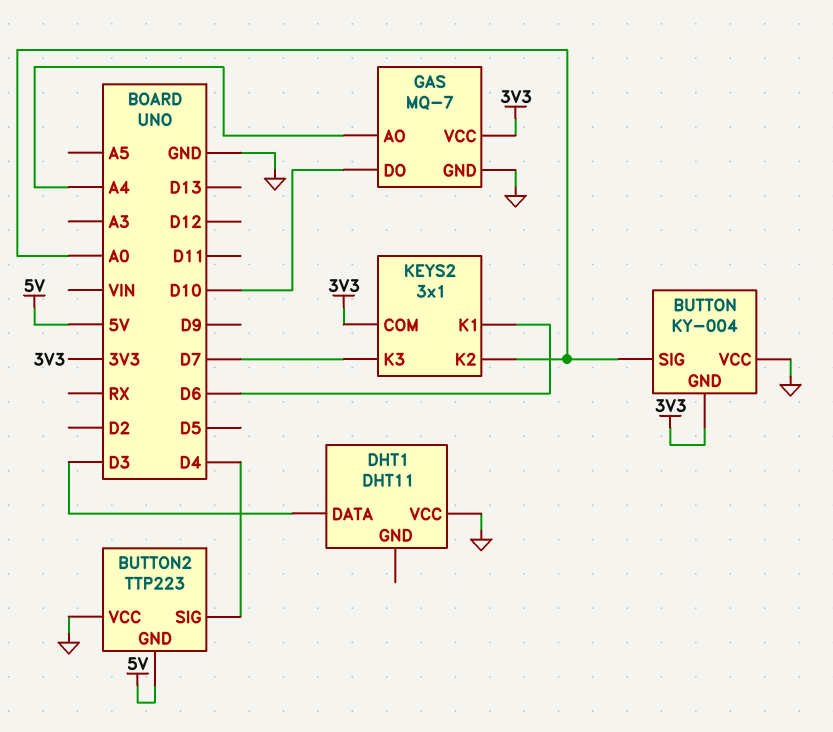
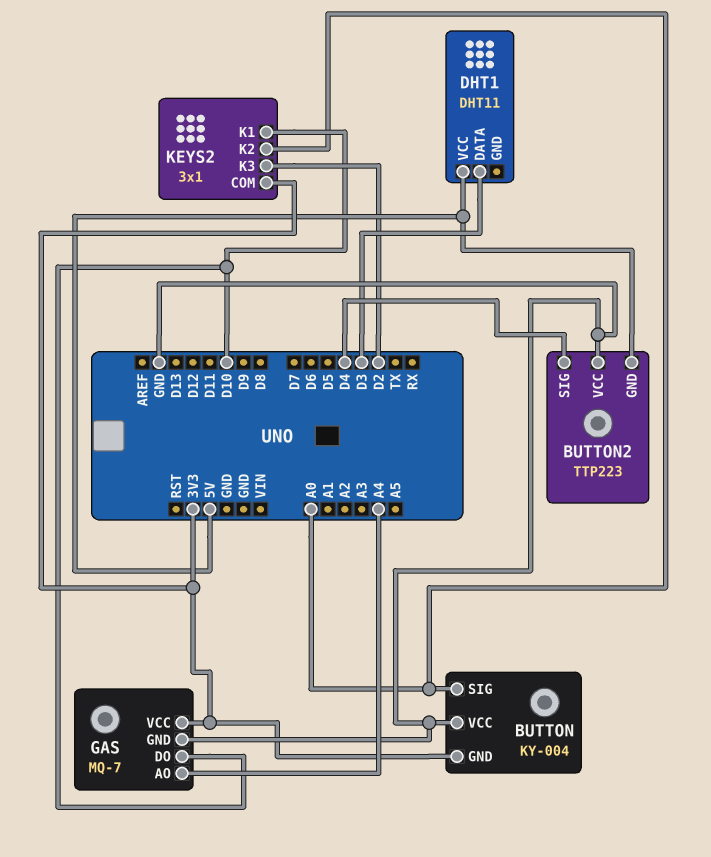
DHT1 pin VCC: GND -> 5V
KEYS2 pin K1: D6 -> D10
KEYS2 pin K3: D7 -> D2

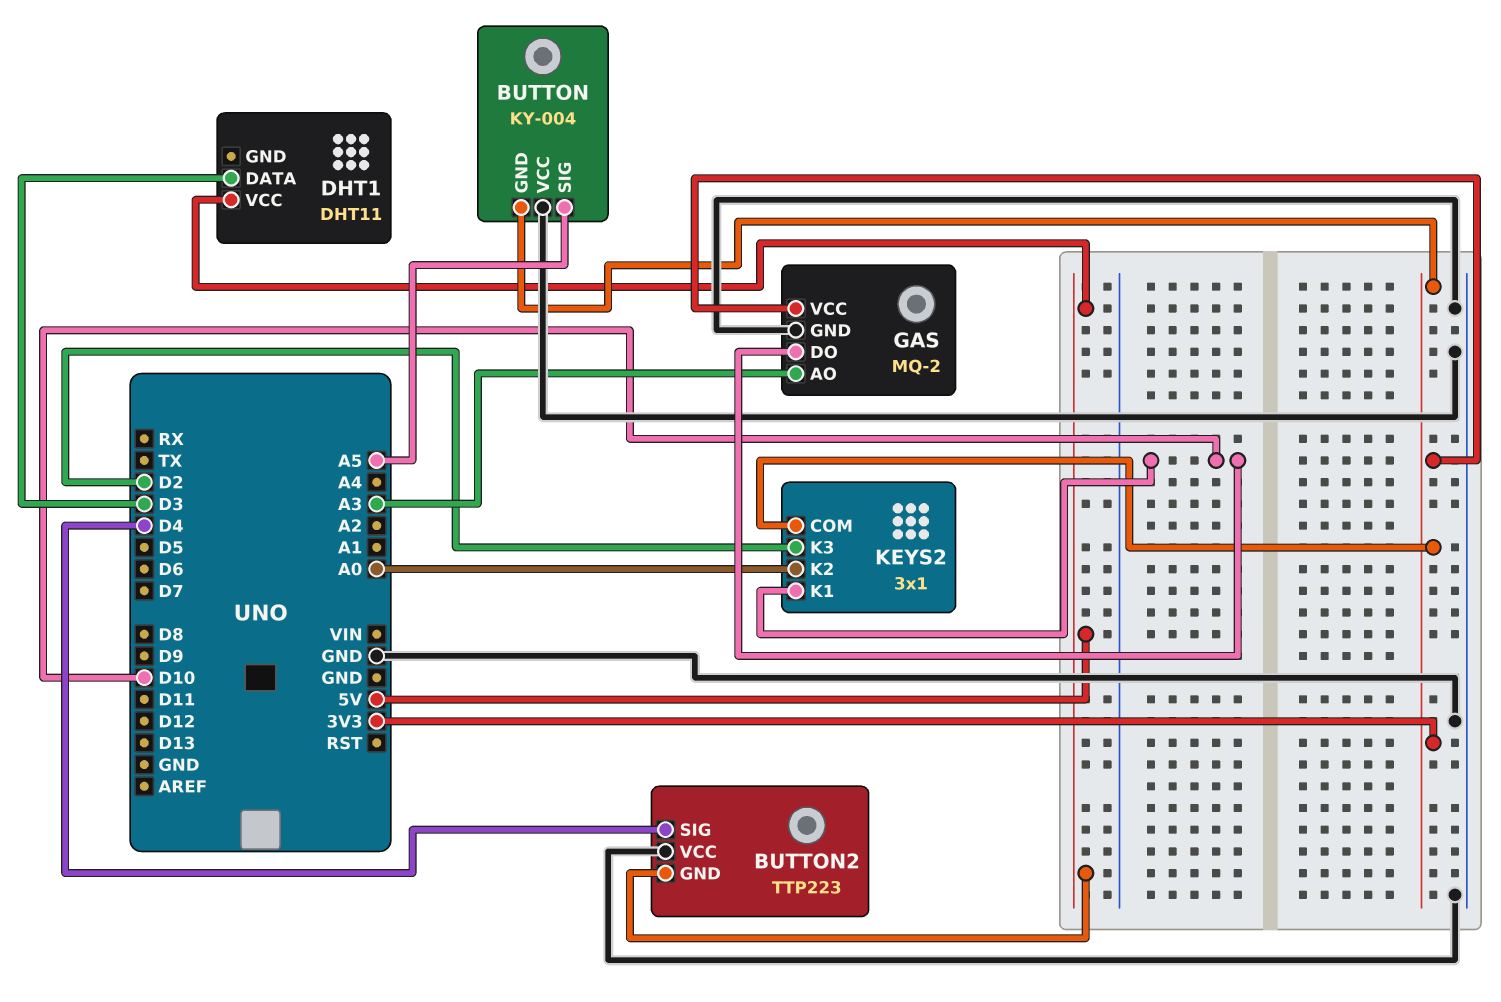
BUTTON pin SIG: A0 -> A5
GAS: MQ-7 -> MQ-2
GAS pin AO: A4 -> A3

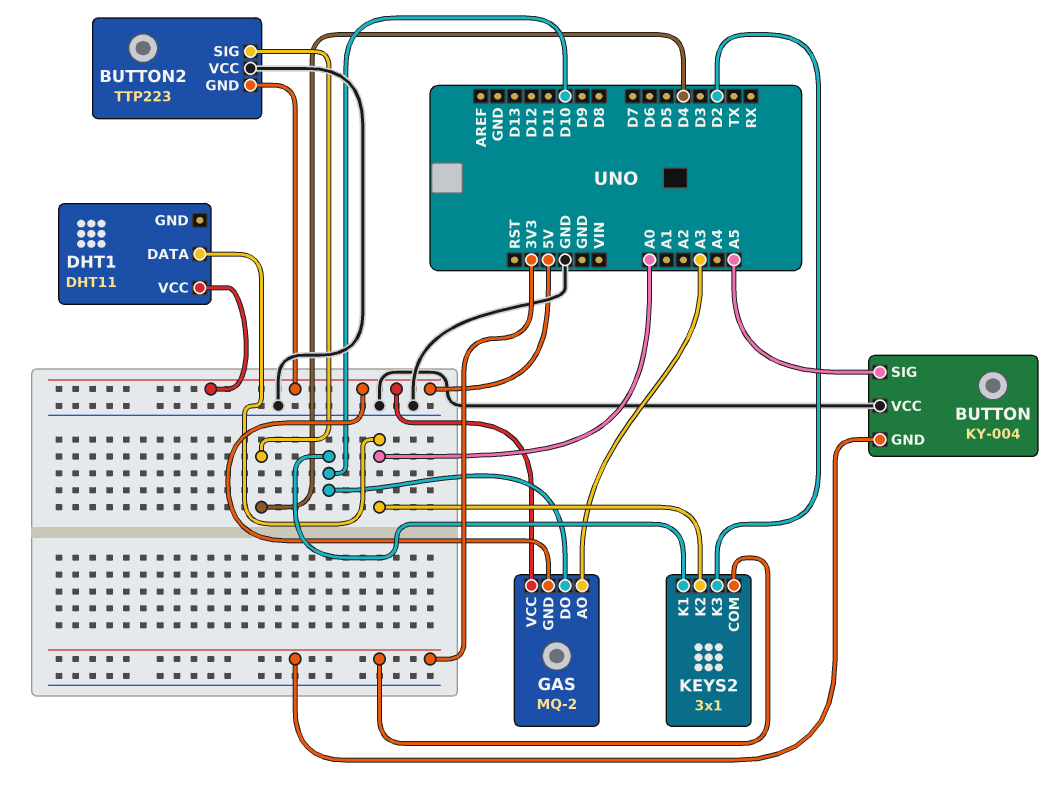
DHT1 pin DATA: D3 -> A0
GAS pin GND: GND -> 5V
GAS pin VCC: 3V3 -> 5V

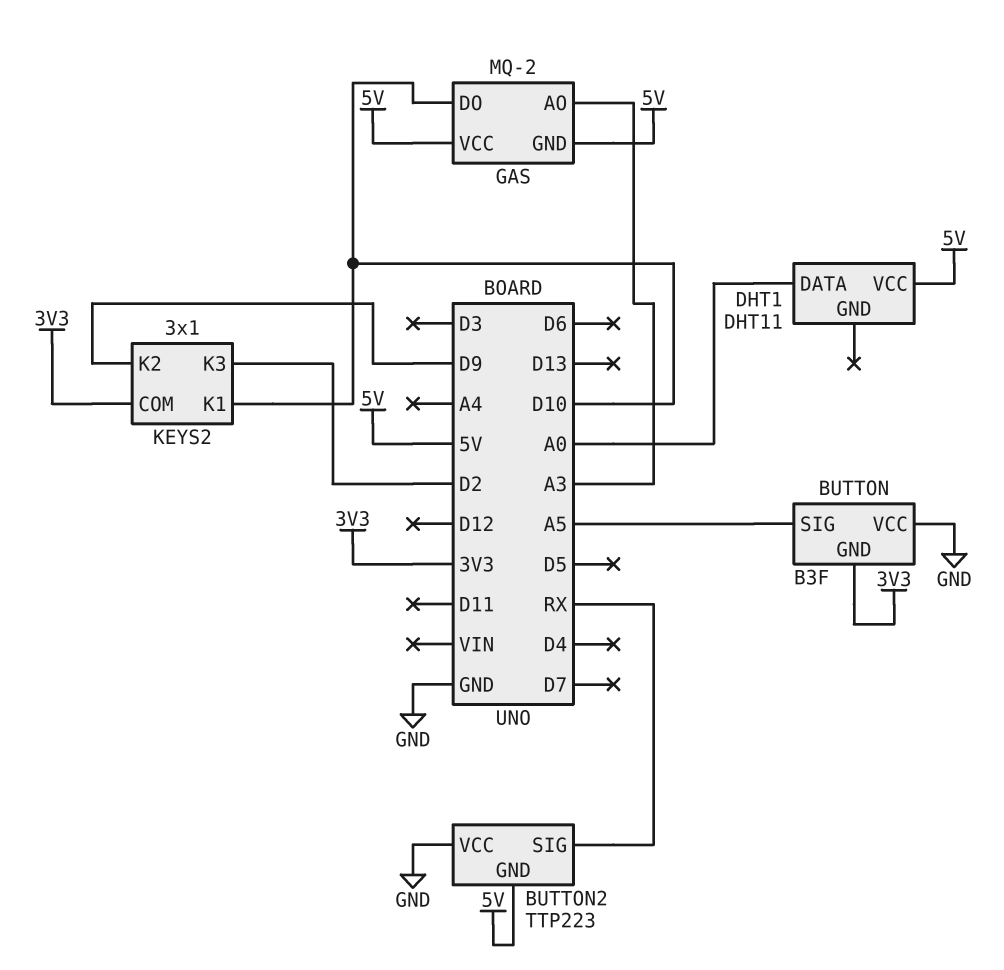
BUTTON: KY-004 -> B3F
BUTTON2 pin SIG: D4 -> RX
KEYS2 pin K2: A0 -> D9

